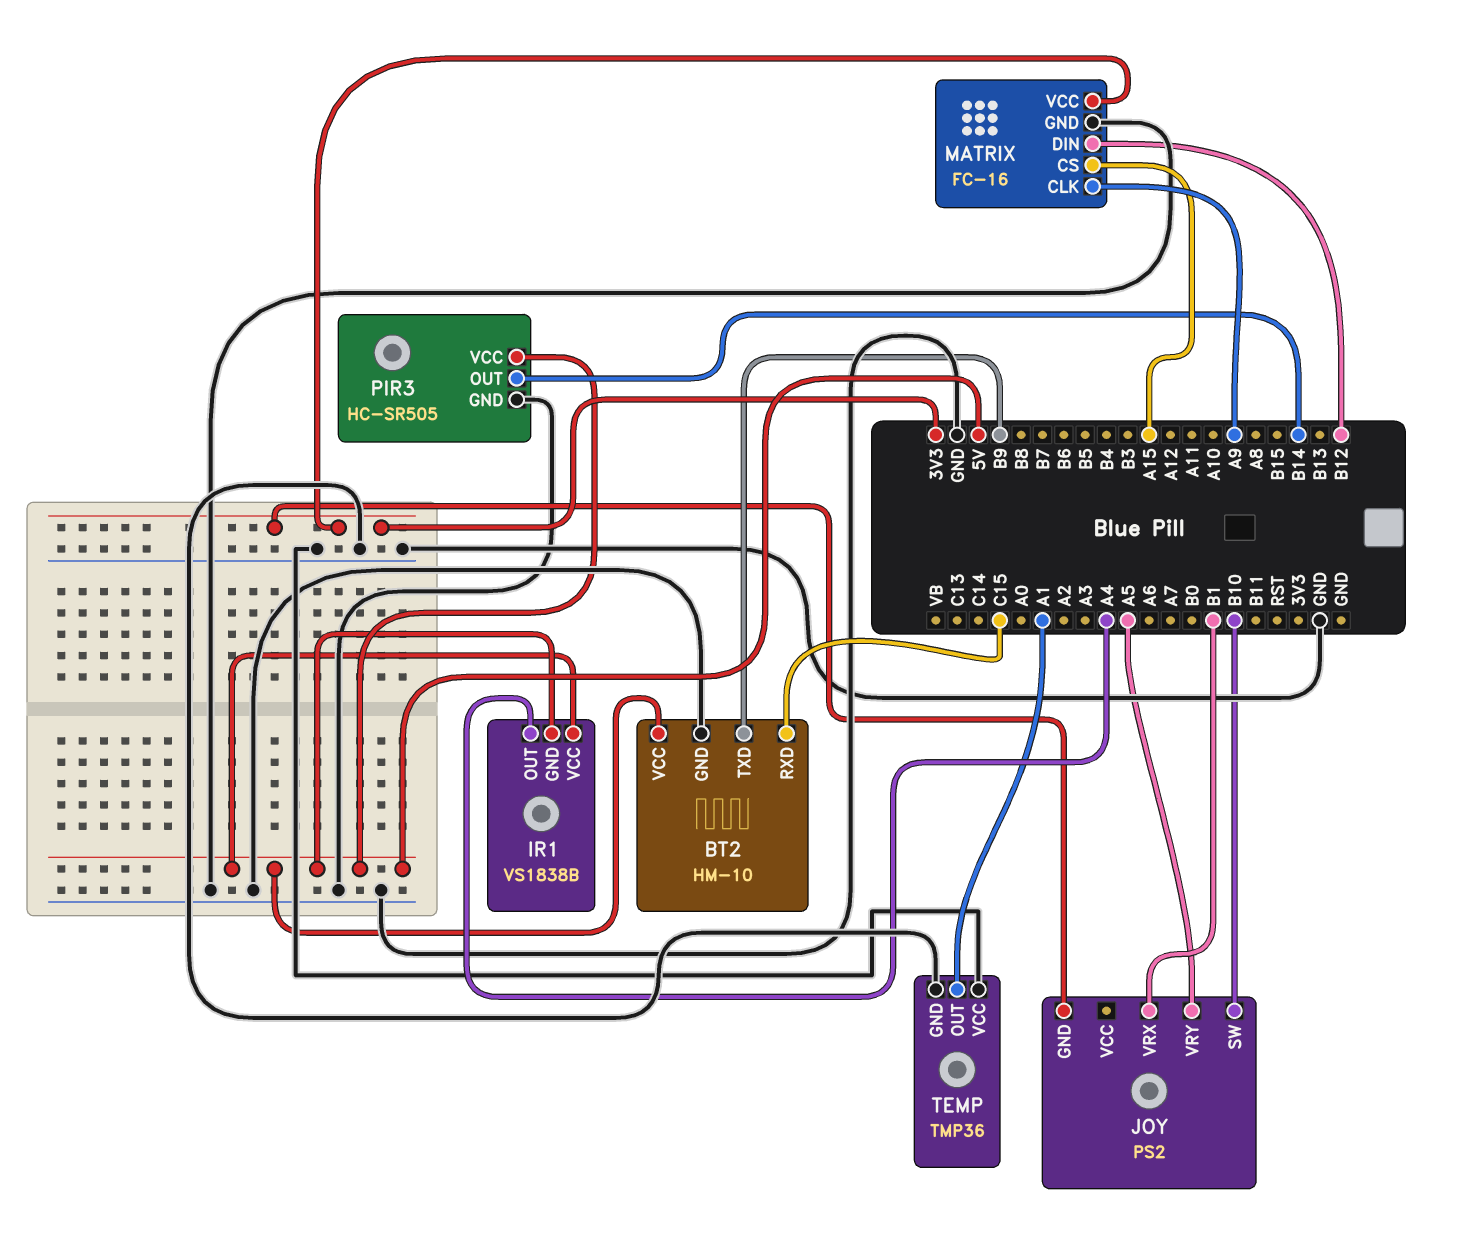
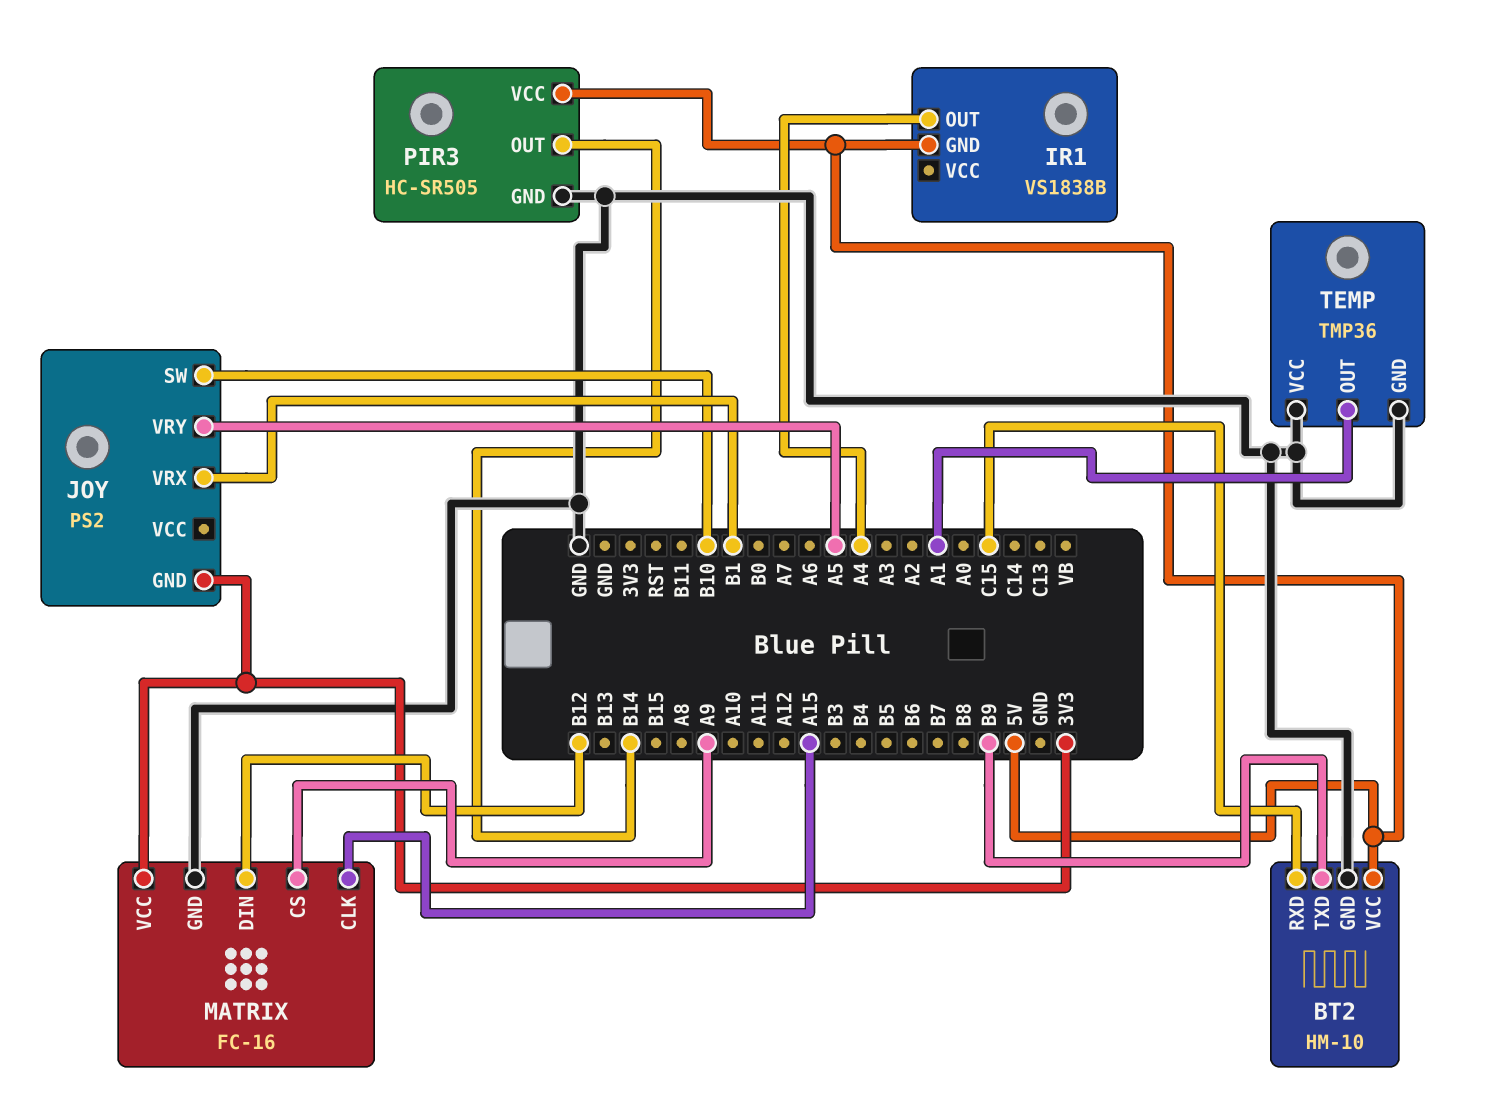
IR1 pin VCC: 5V -> none
MATRIX pin CLK: A9 -> A15
MATRIX pin CS: A15 -> A9

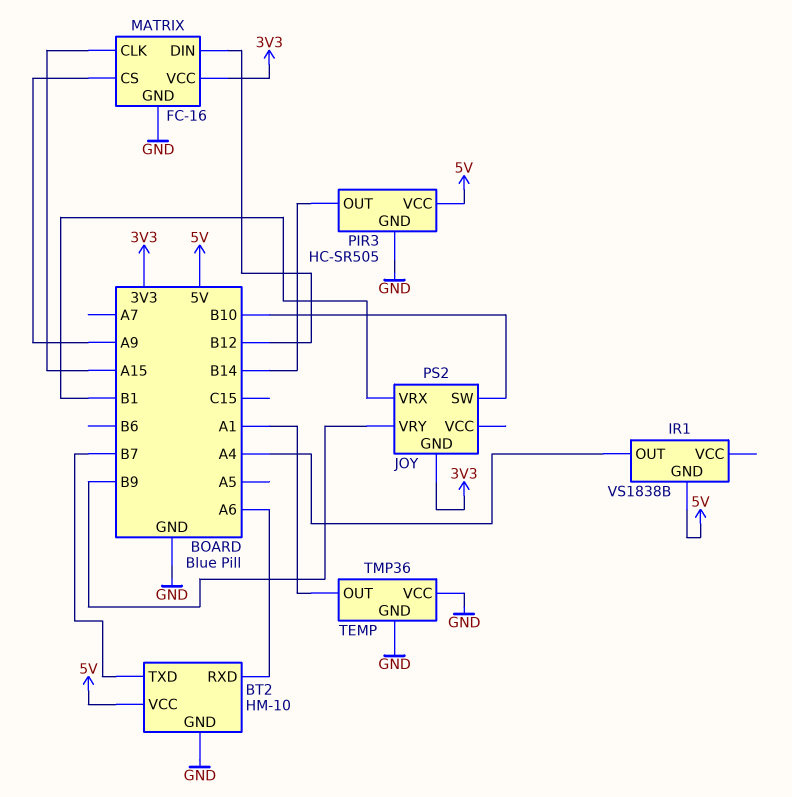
BT2 pin RXD: C15 -> A6
BT2 pin TXD: B9 -> B7
JOY pin VRY: A5 -> B9

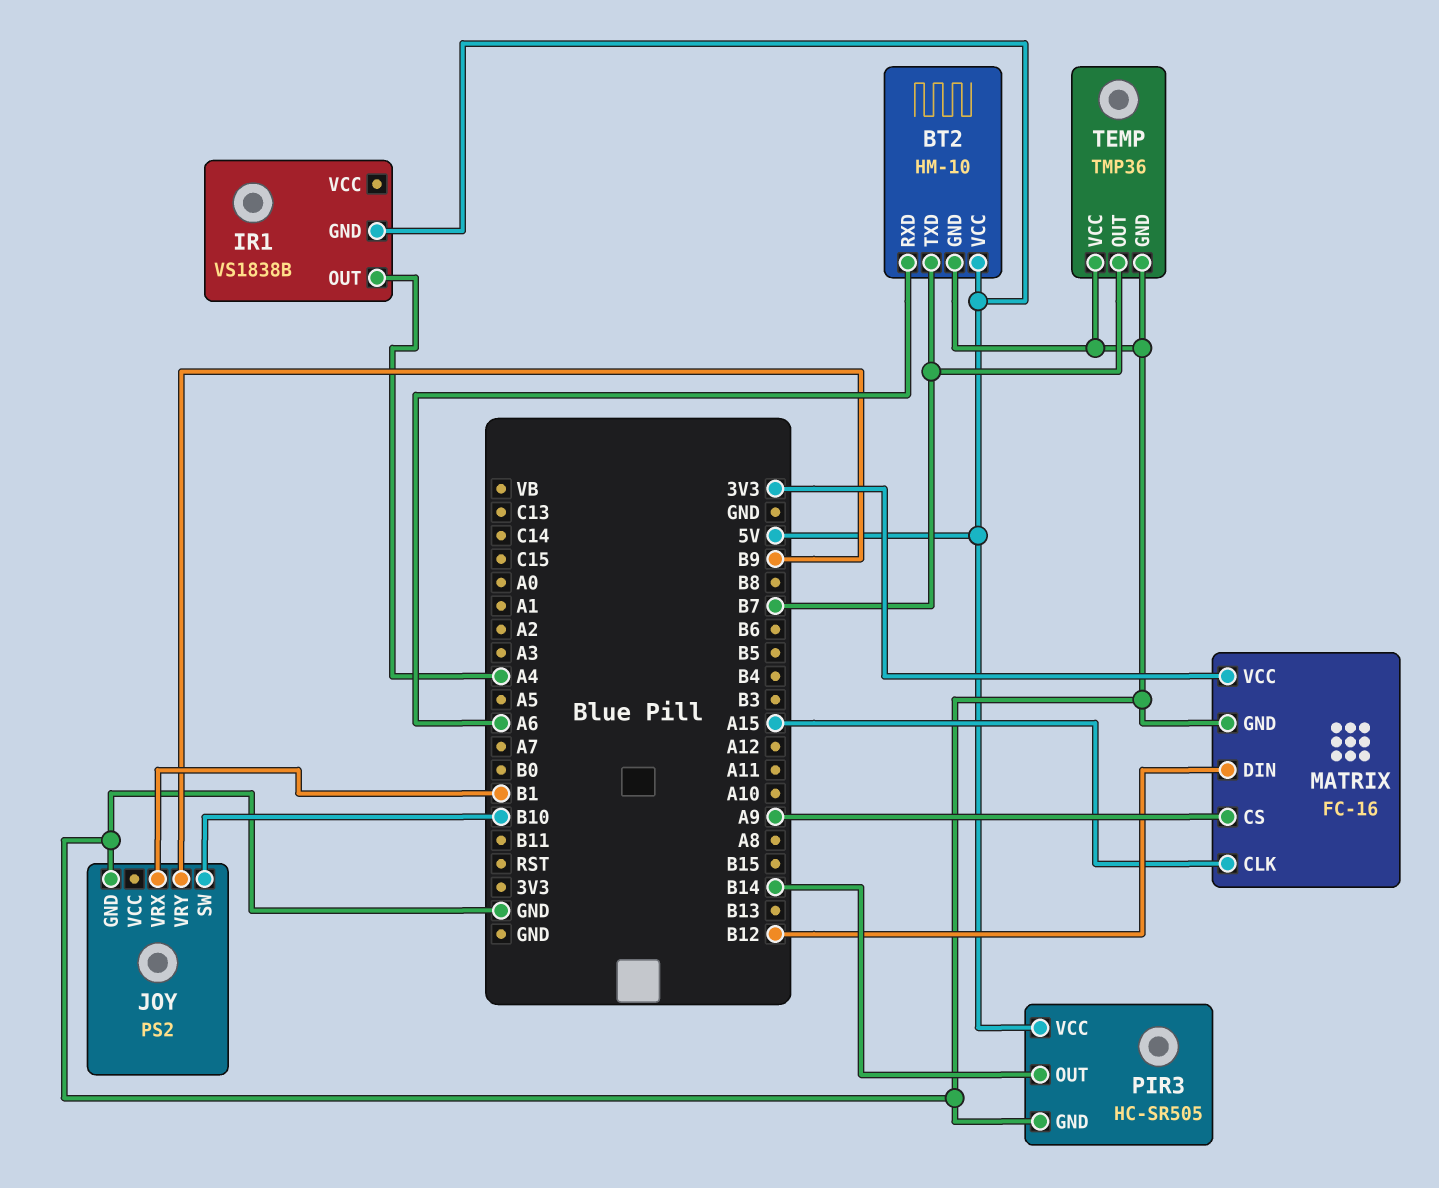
JOY pin GND: 3V3 -> GND
TEMP pin OUT: A1 -> B7

